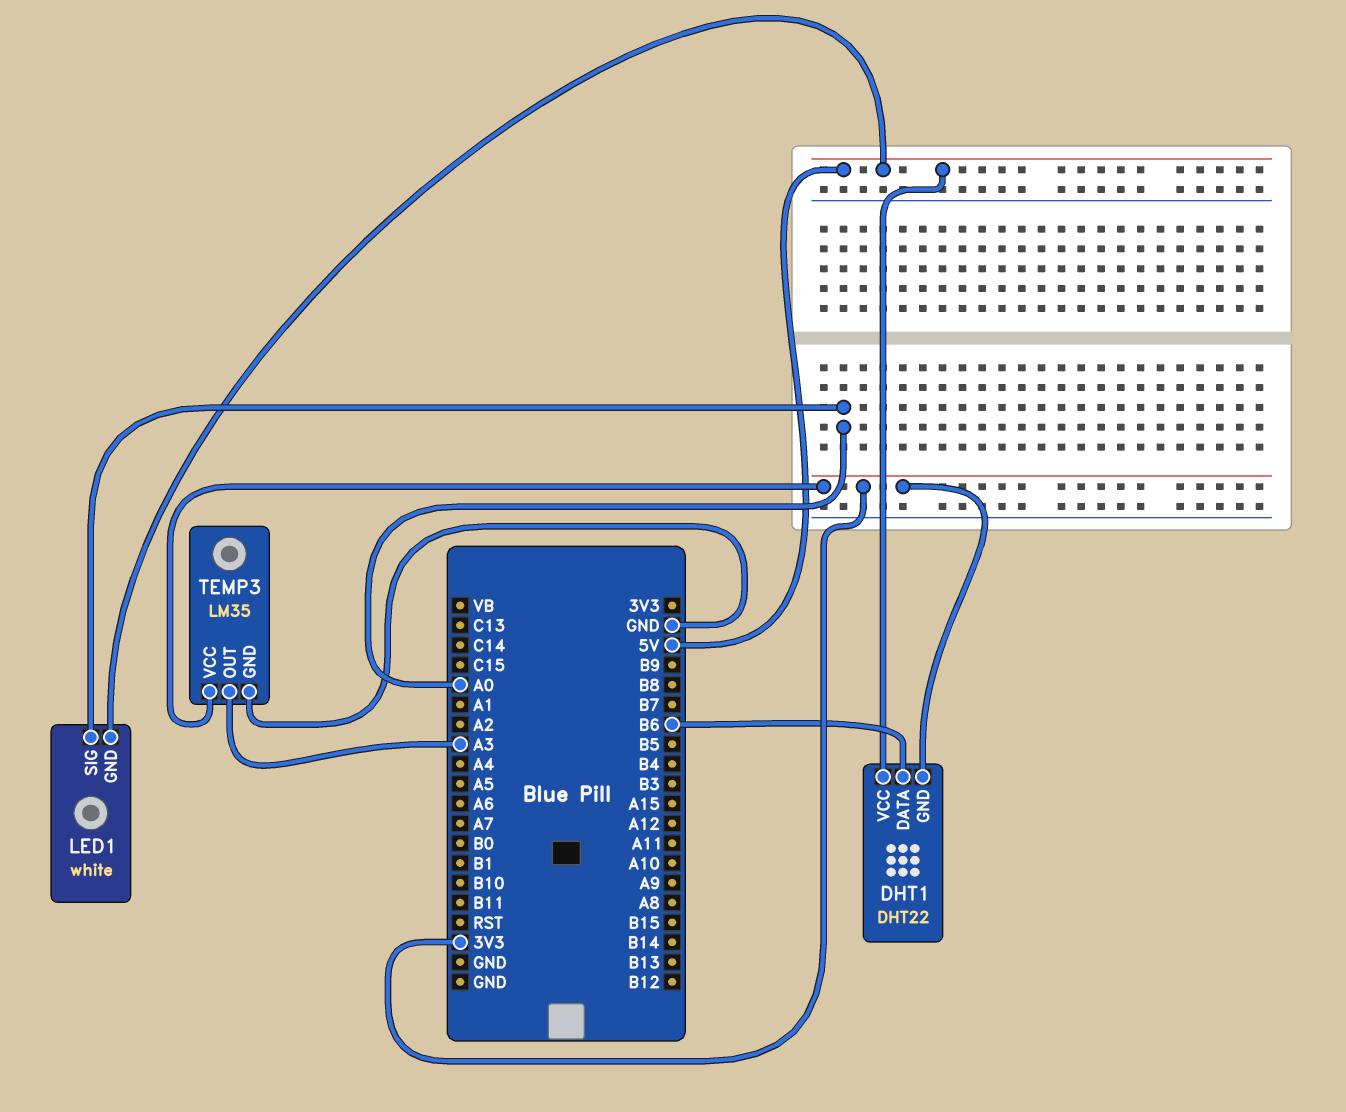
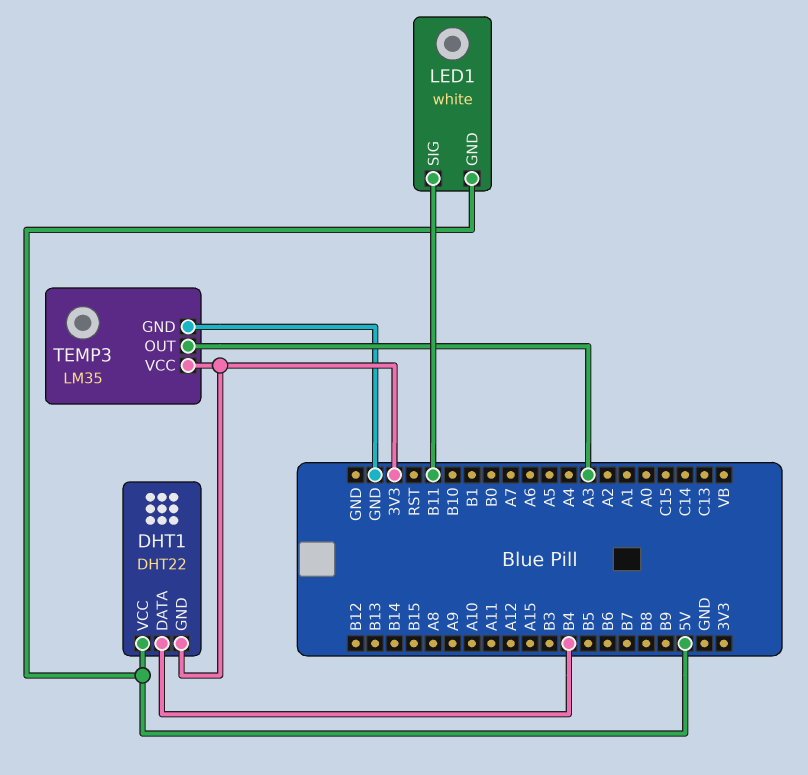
DHT1 pin DATA: B6 -> B4
LED1 pin SIG: A0 -> B11

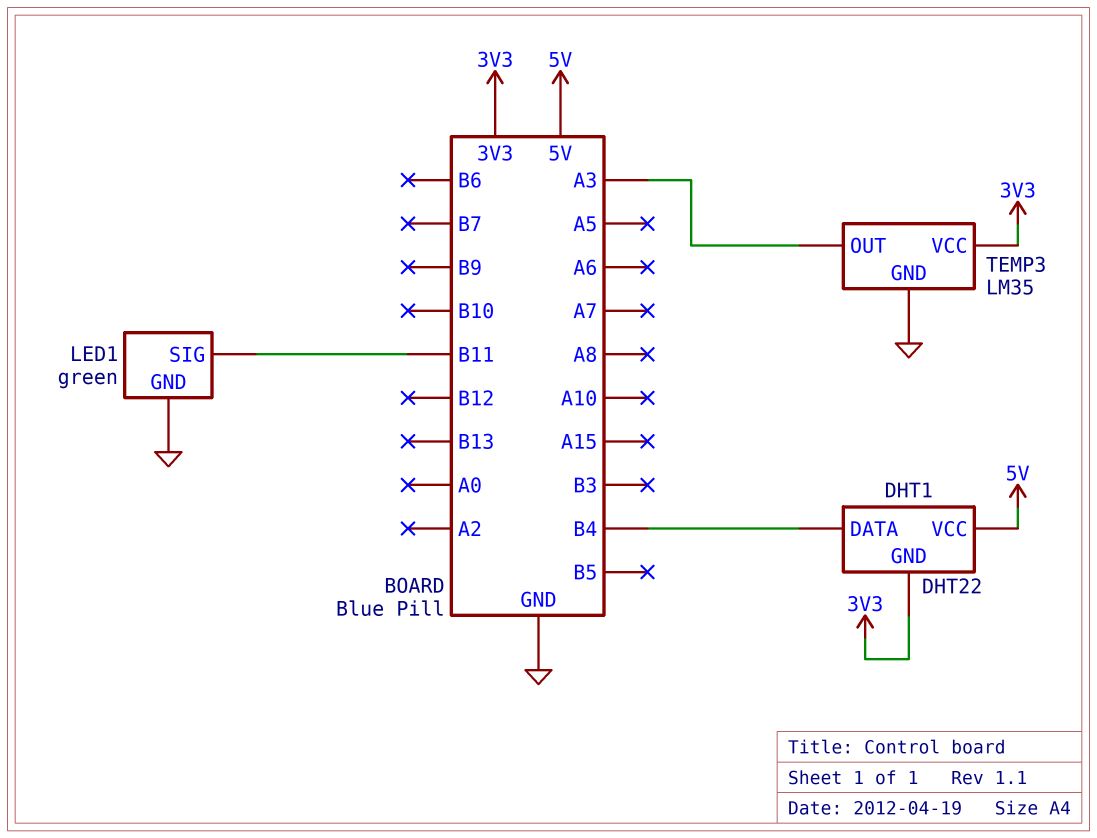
LED1: white -> green
LED1 pin GND: 5V -> GND

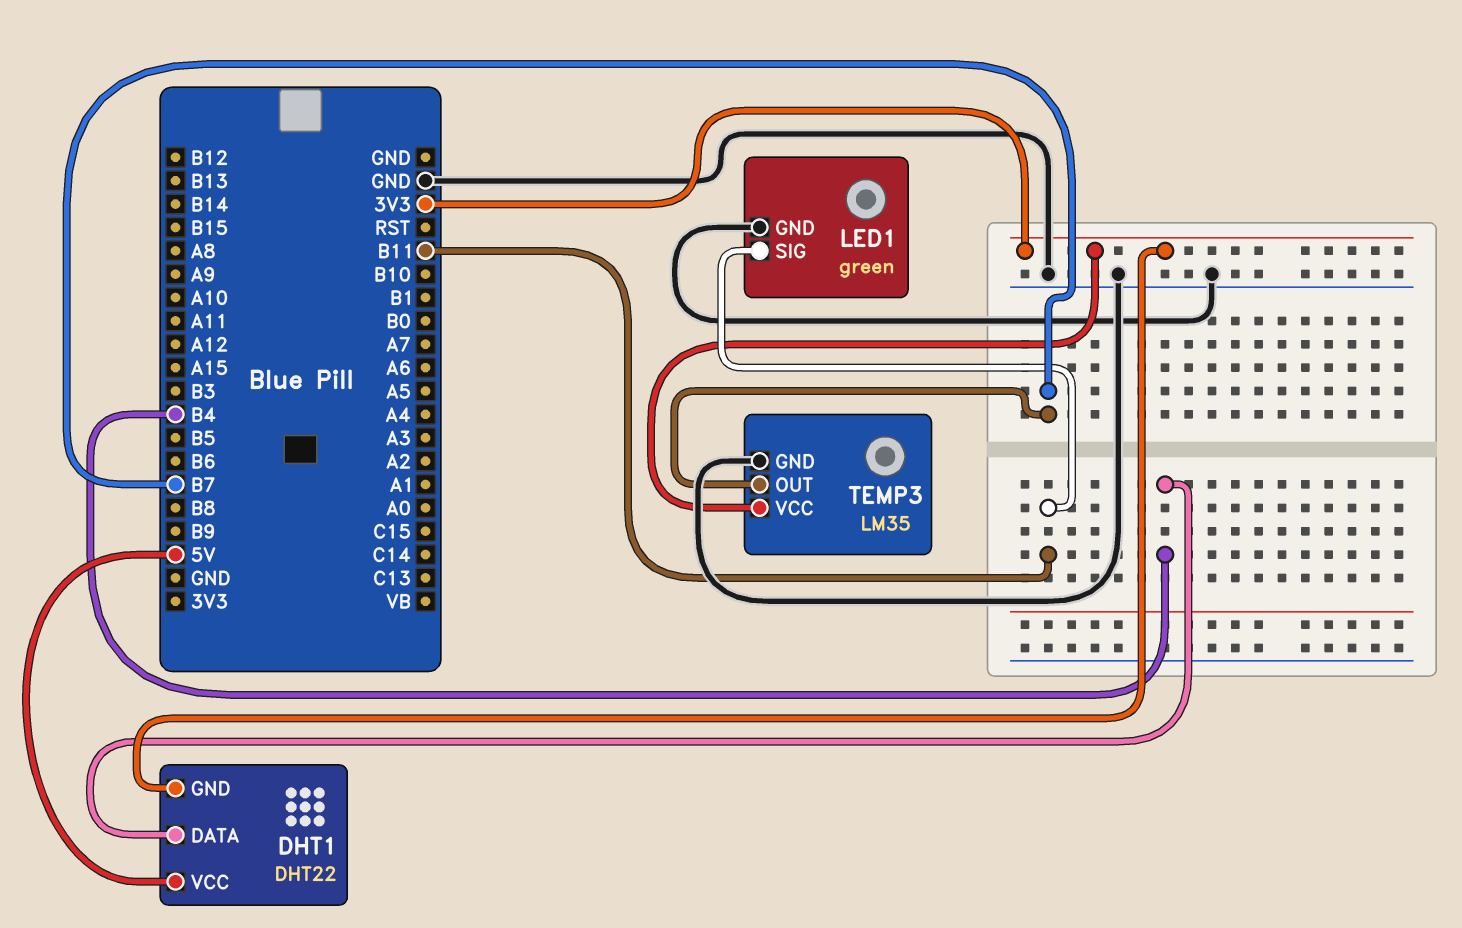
TEMP3 pin OUT: A3 -> B7

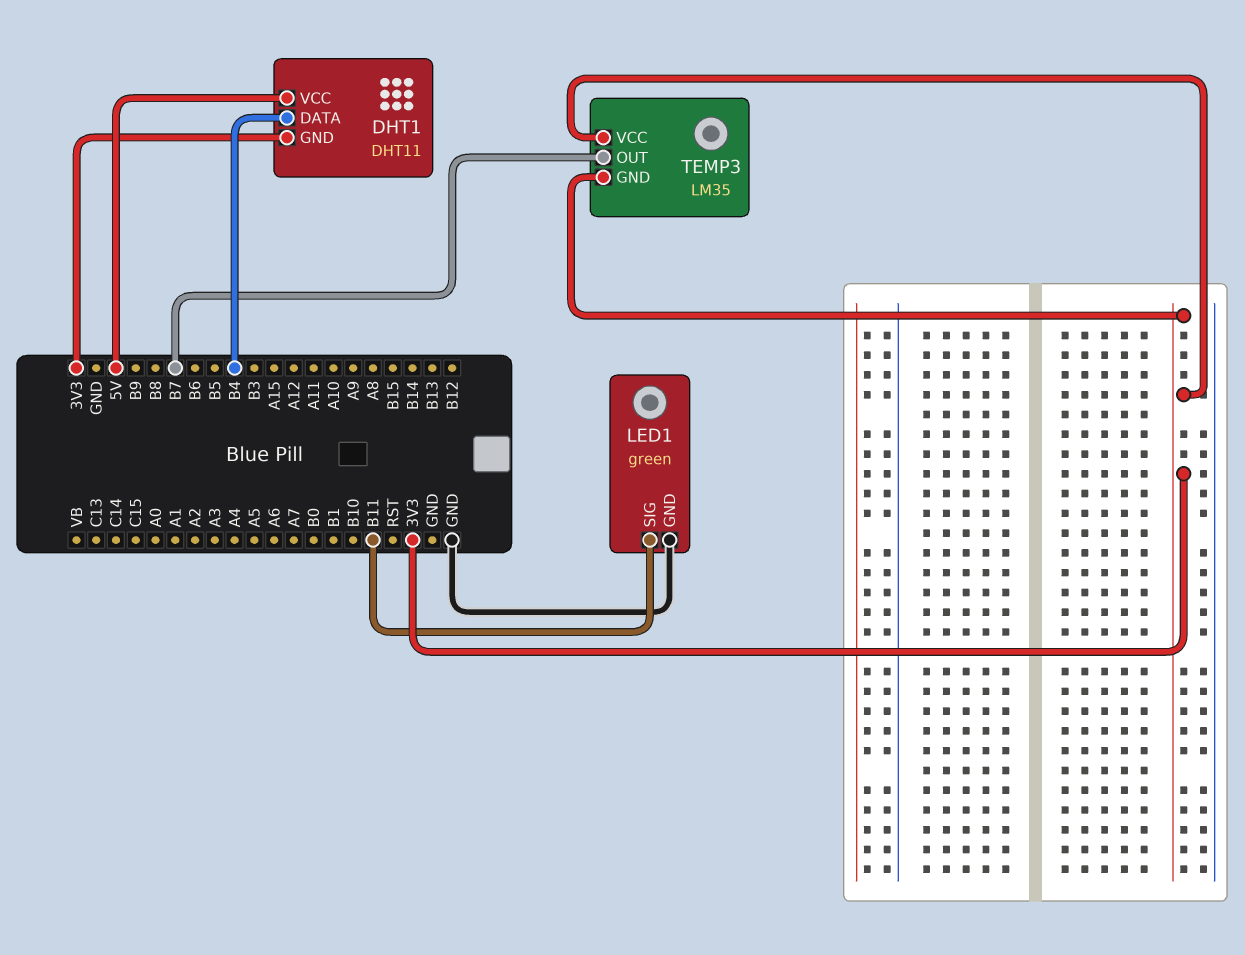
DHT1: DHT22 -> DHT11
TEMP3 pin GND: GND -> 3V3

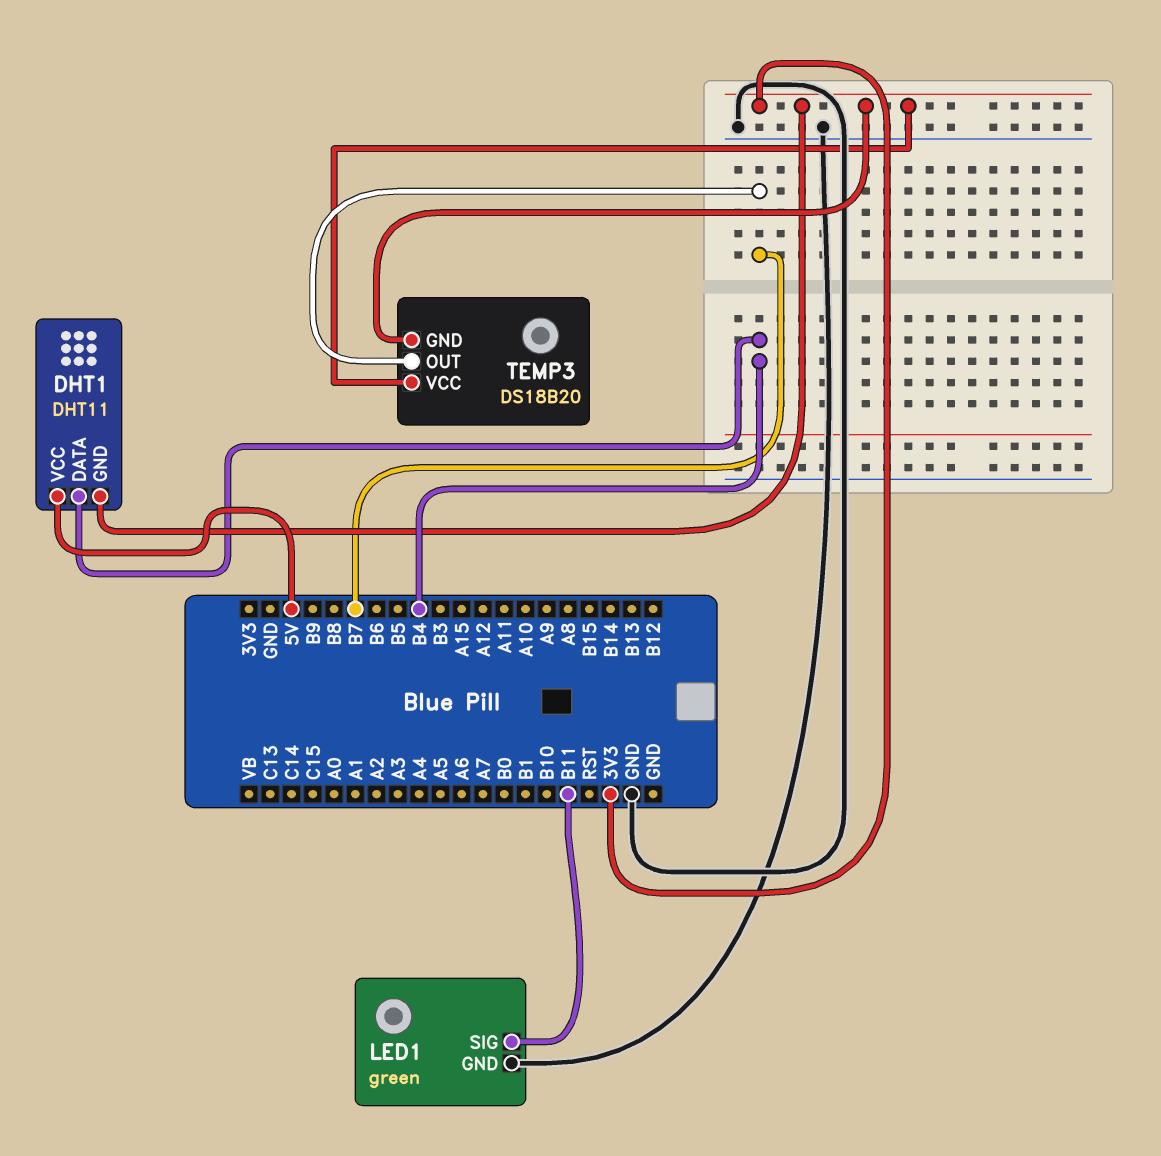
TEMP3: LM35 -> DS18B20

